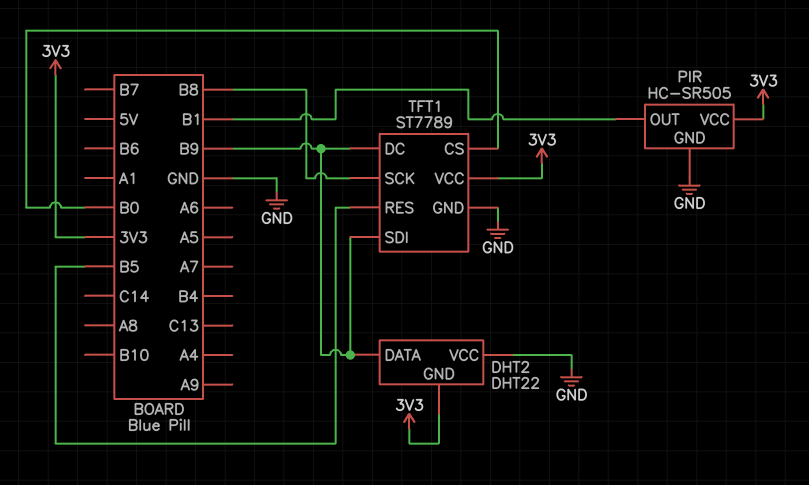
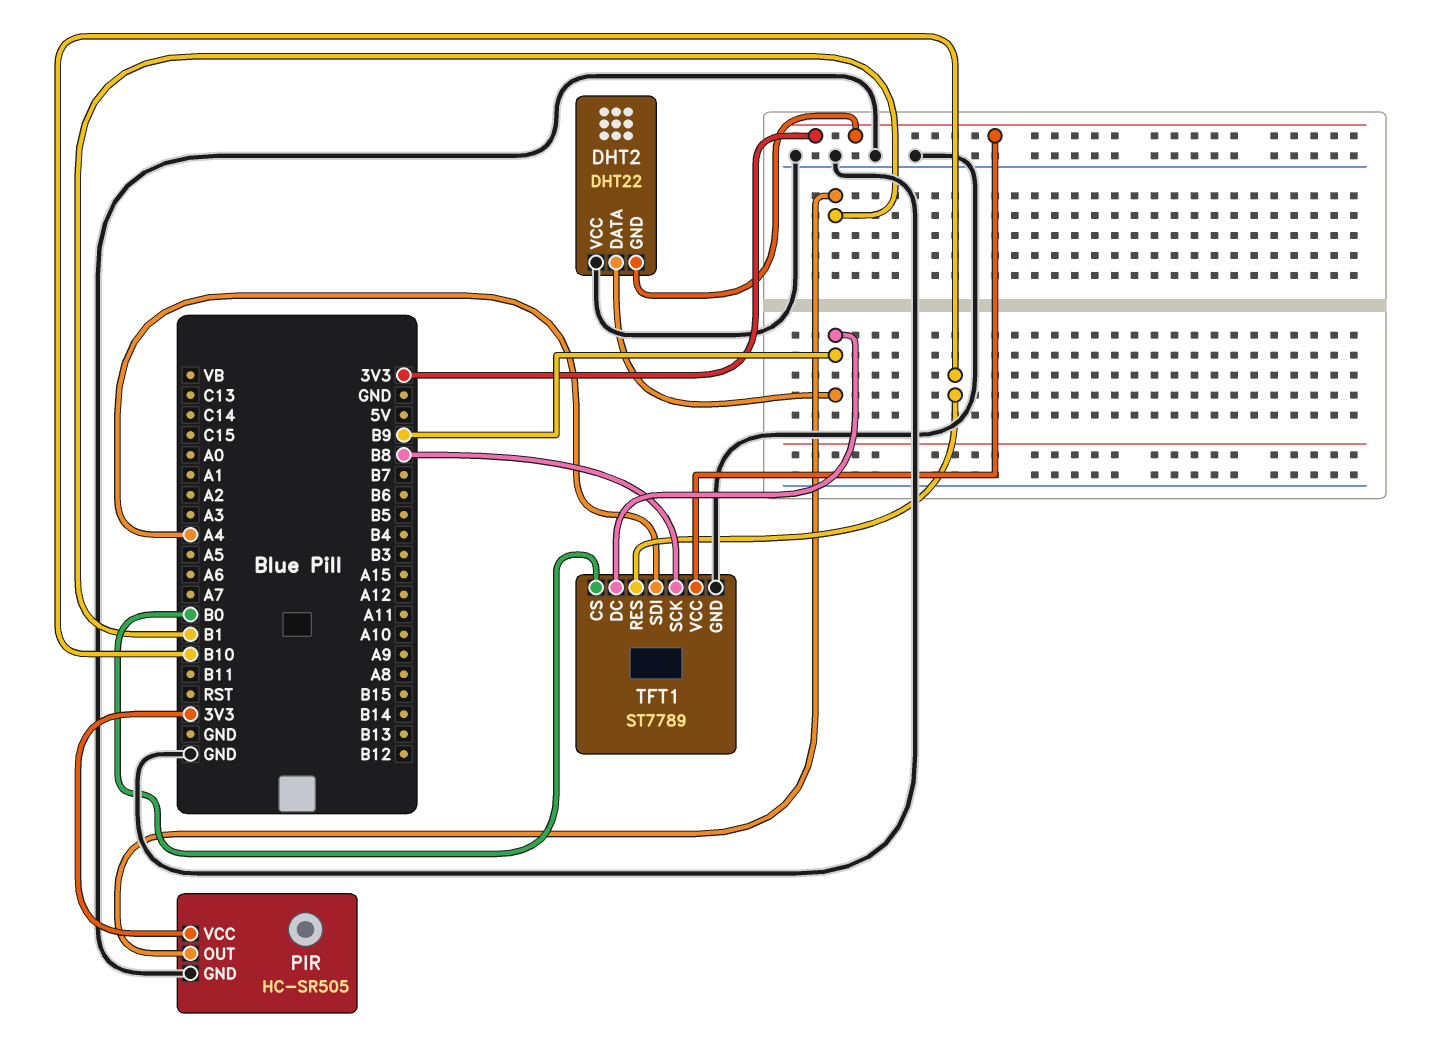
TFT1 pin RES: B5 -> B10
TFT1 pin SDI: B9 -> A4

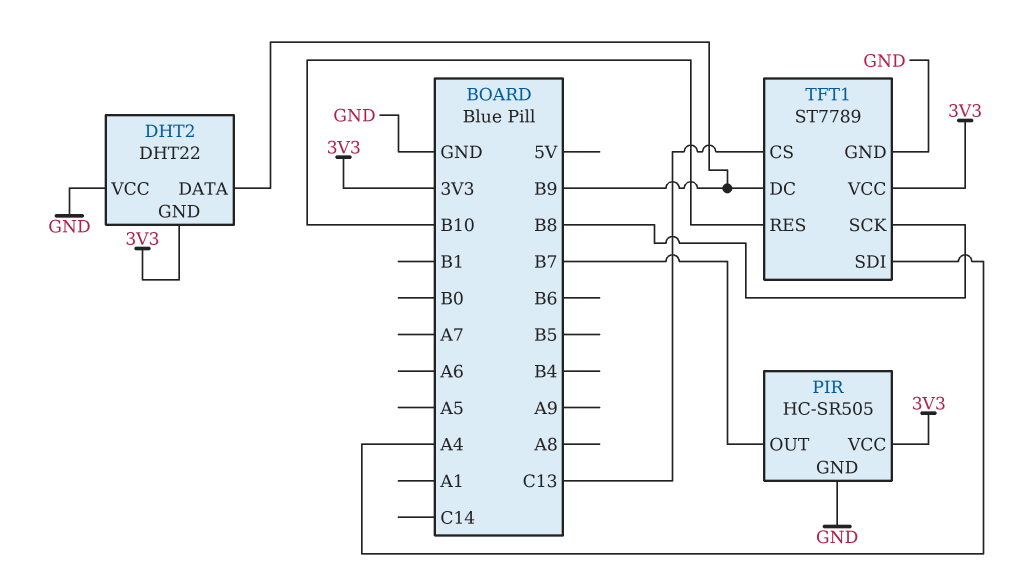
PIR pin OUT: B1 -> B7
TFT1 pin CS: B0 -> C13

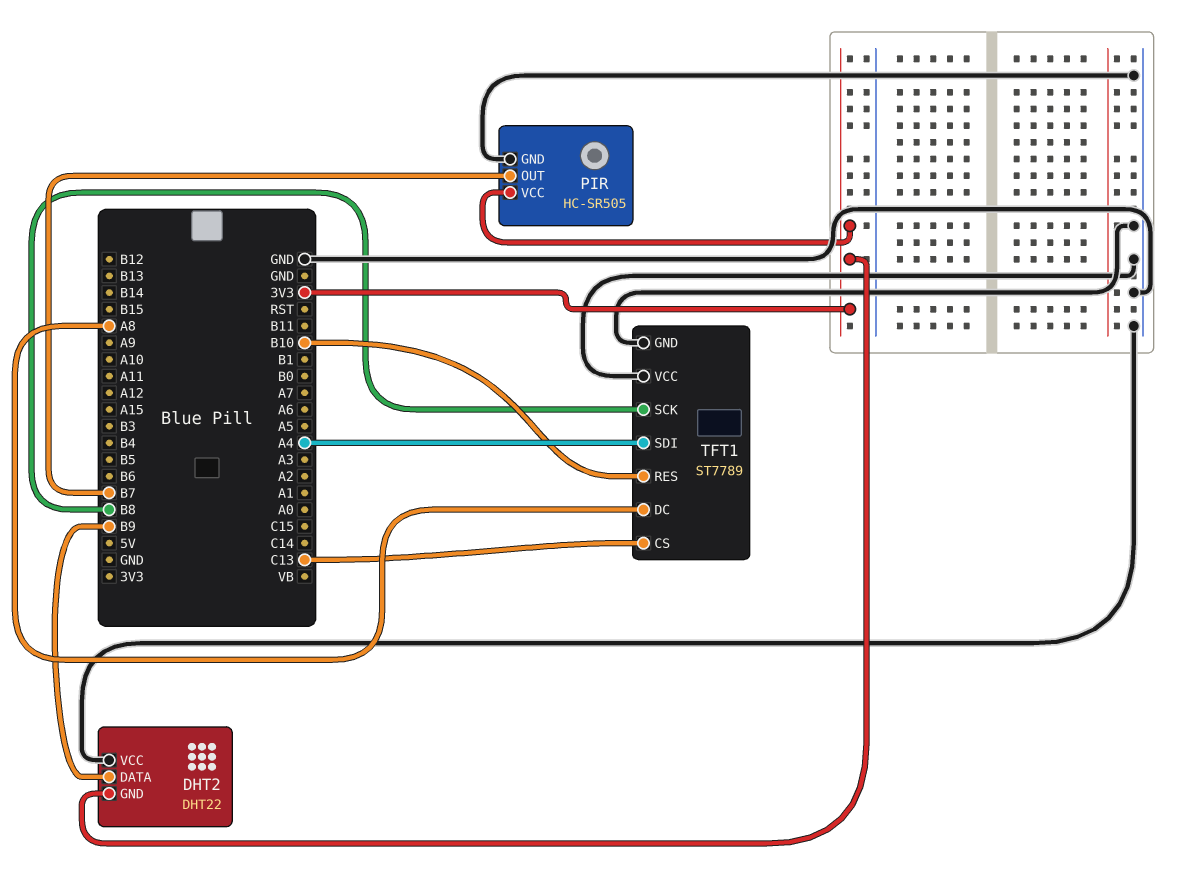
TFT1 pin DC: B9 -> A8
TFT1 pin VCC: 3V3 -> GND

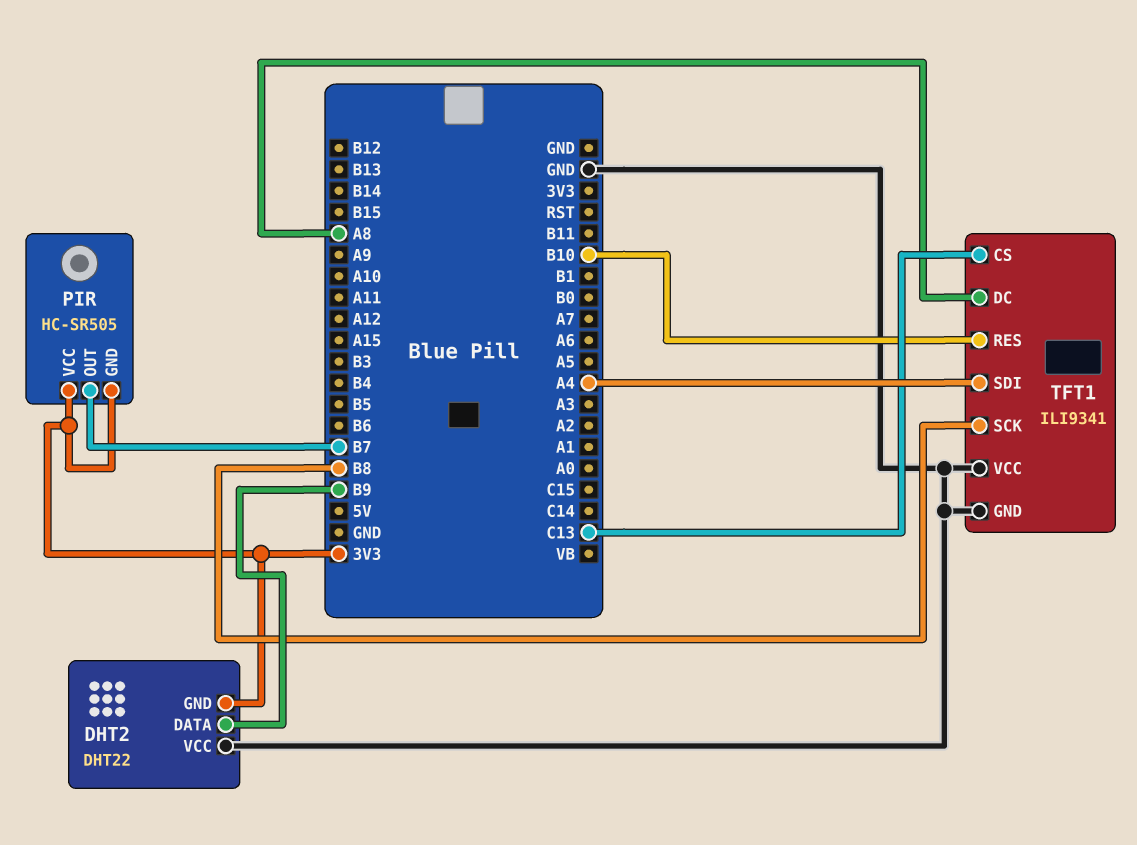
PIR pin GND: GND -> 3V3
TFT1: ST7789 -> ILI9341

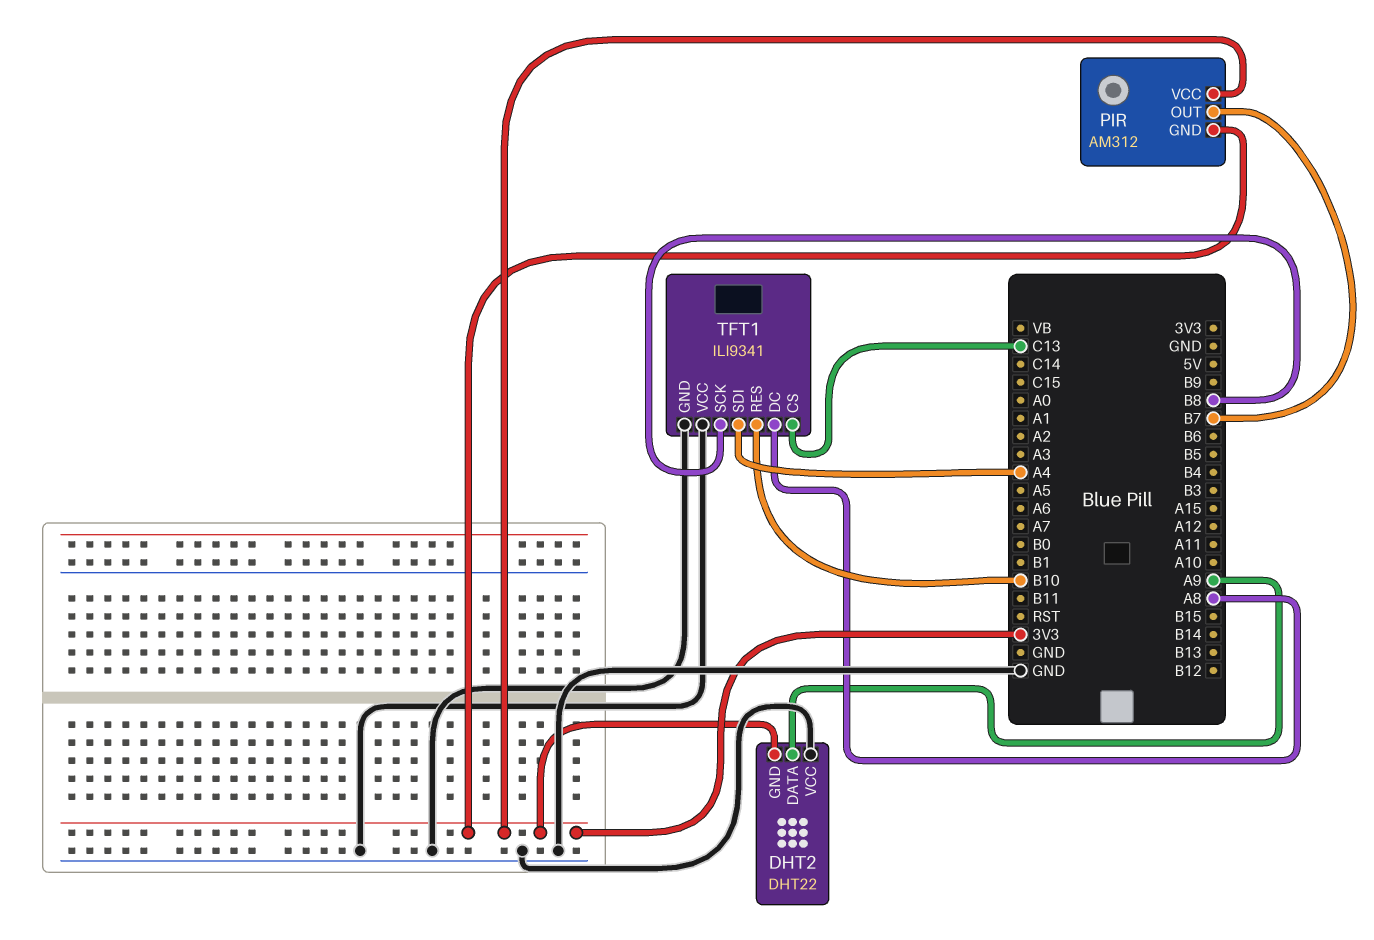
DHT2 pin DATA: B9 -> A9
PIR: HC-SR505 -> AM312

